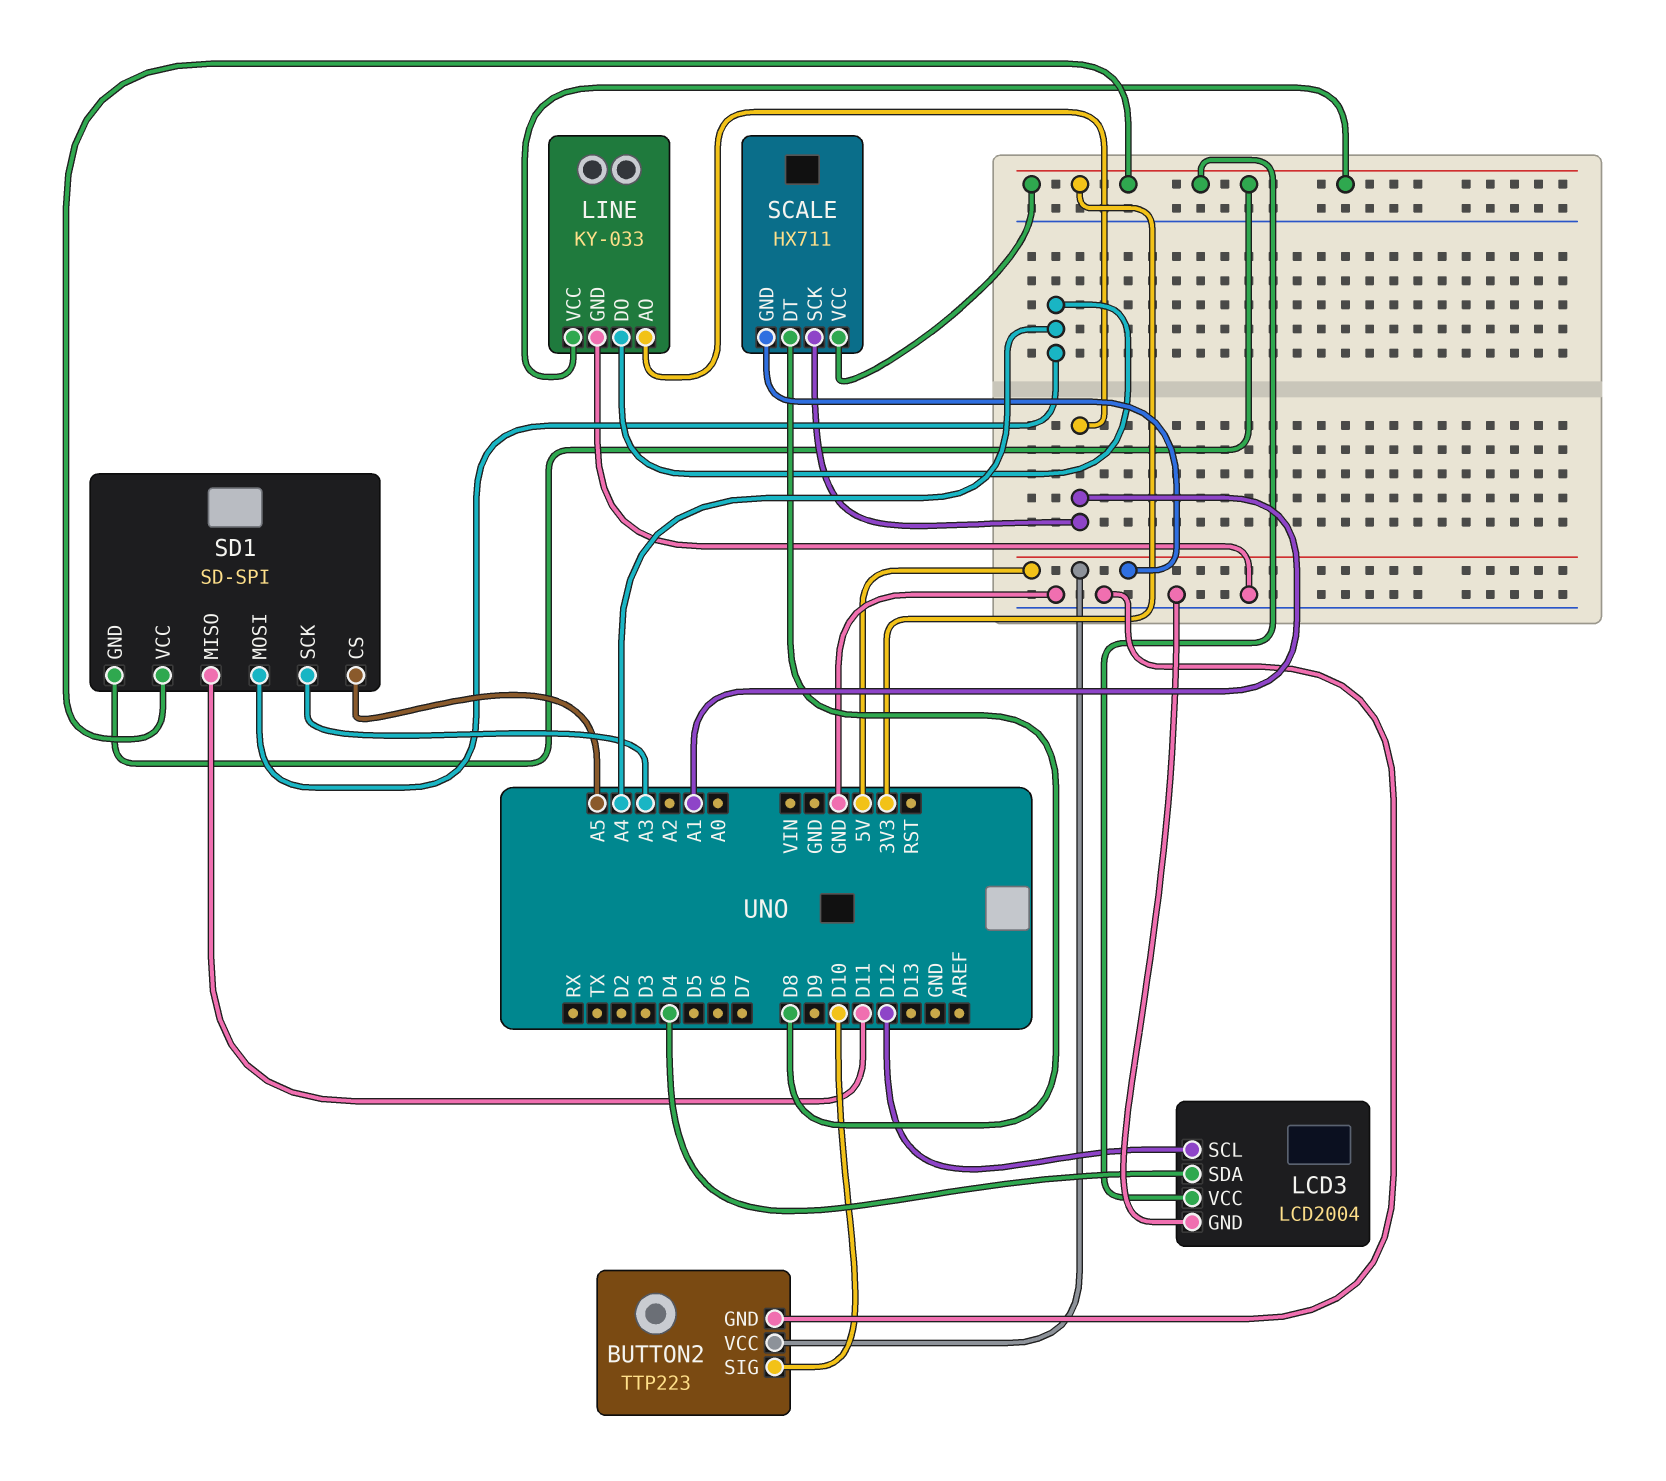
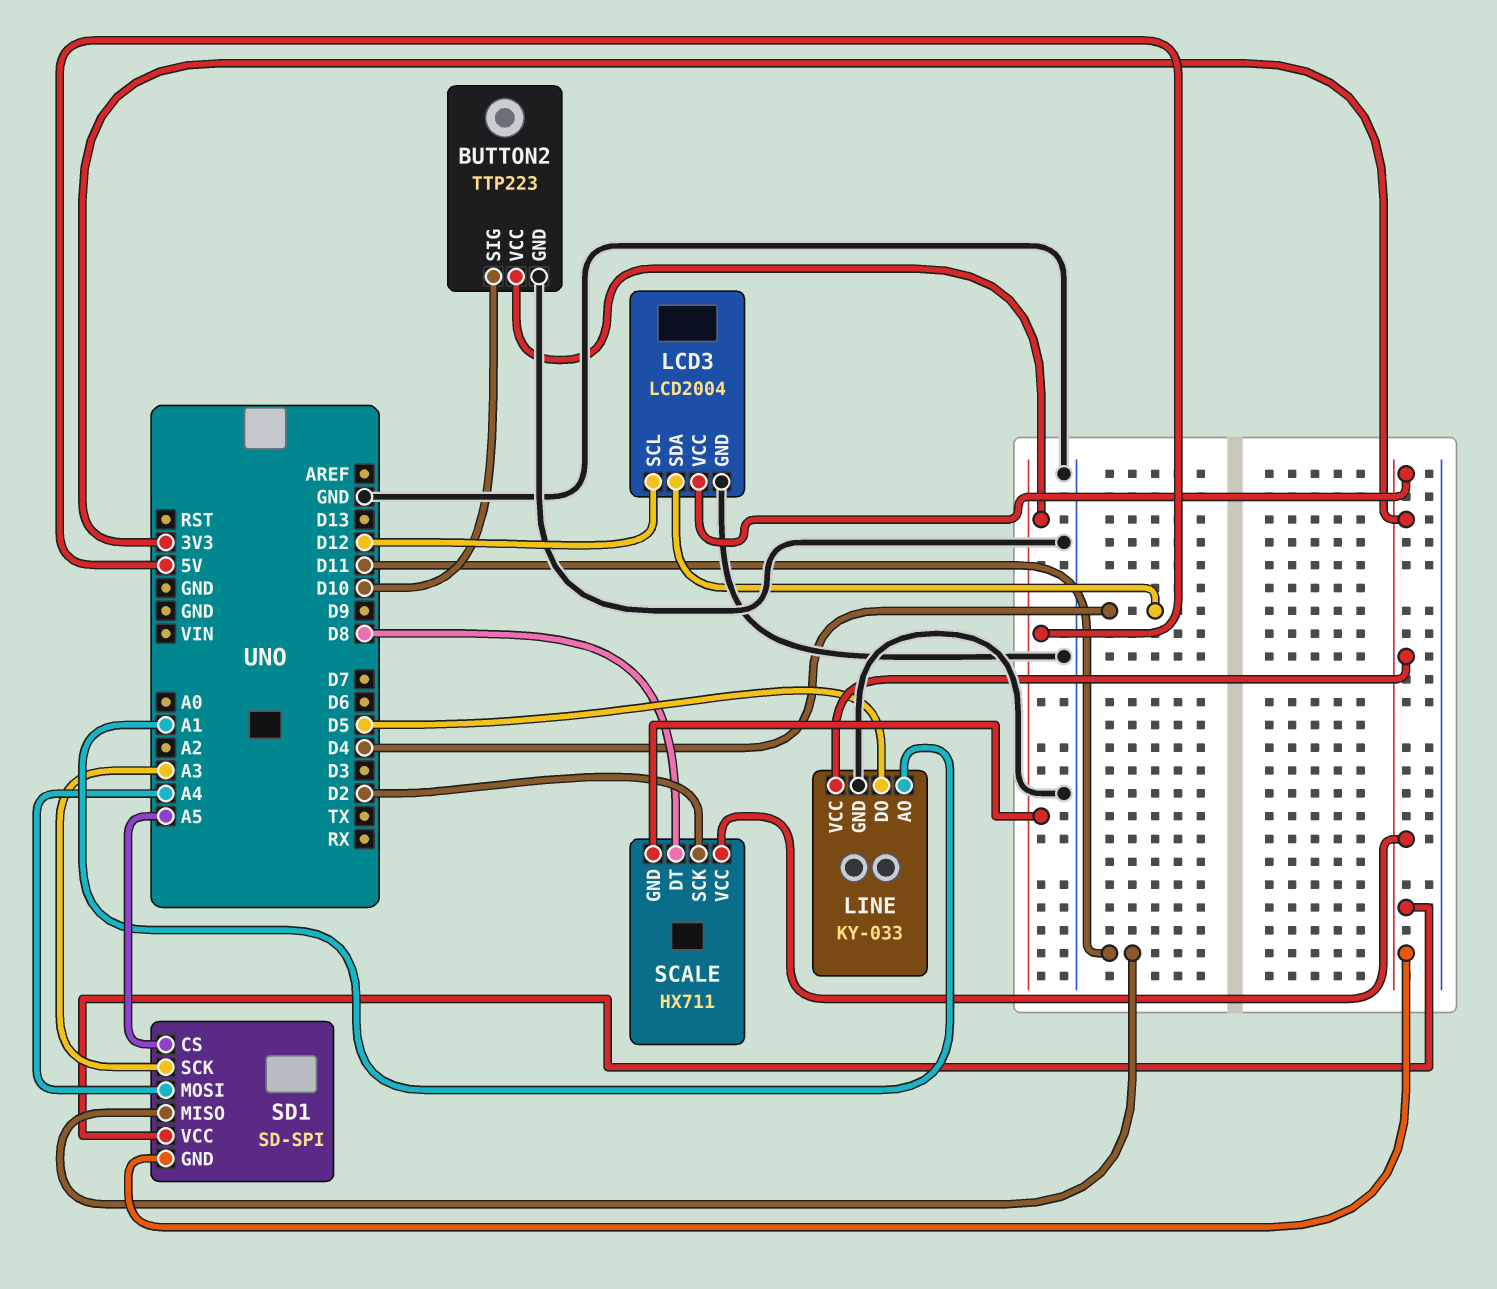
LINE pin DO: A4 -> D5
SCALE pin SCK: A1 -> D2

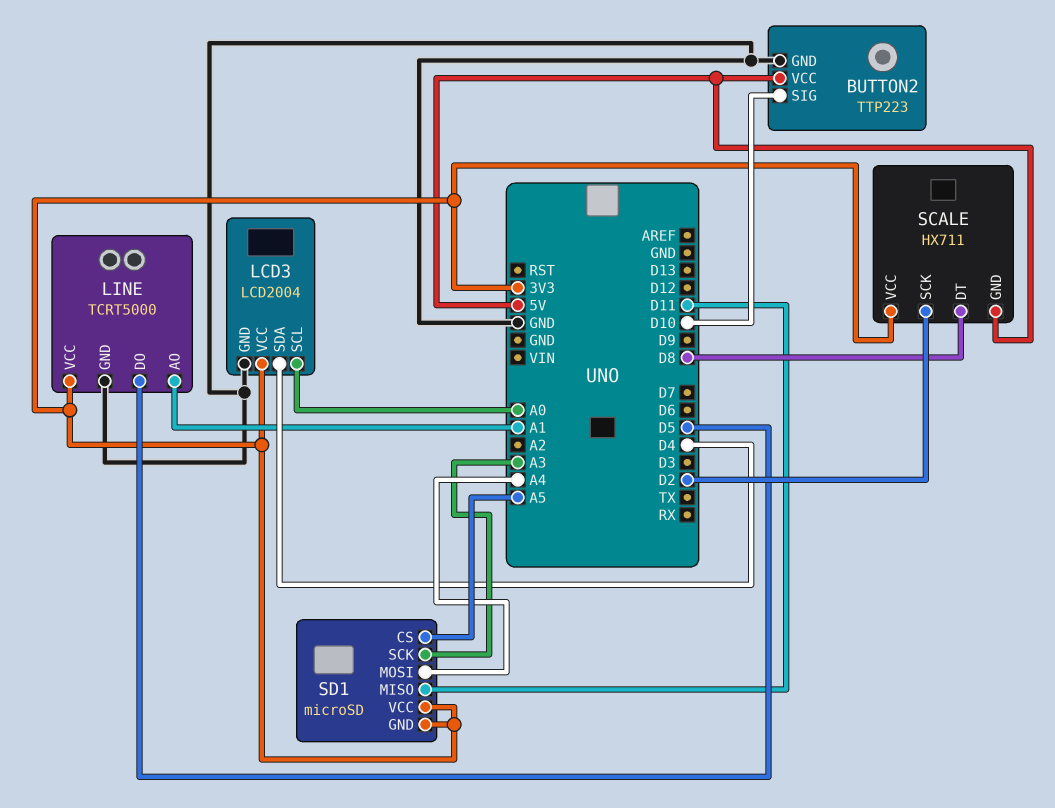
LCD3 pin SCL: D12 -> A0
LINE: KY-033 -> TCRT5000
SD1: SD-SPI -> microSD

